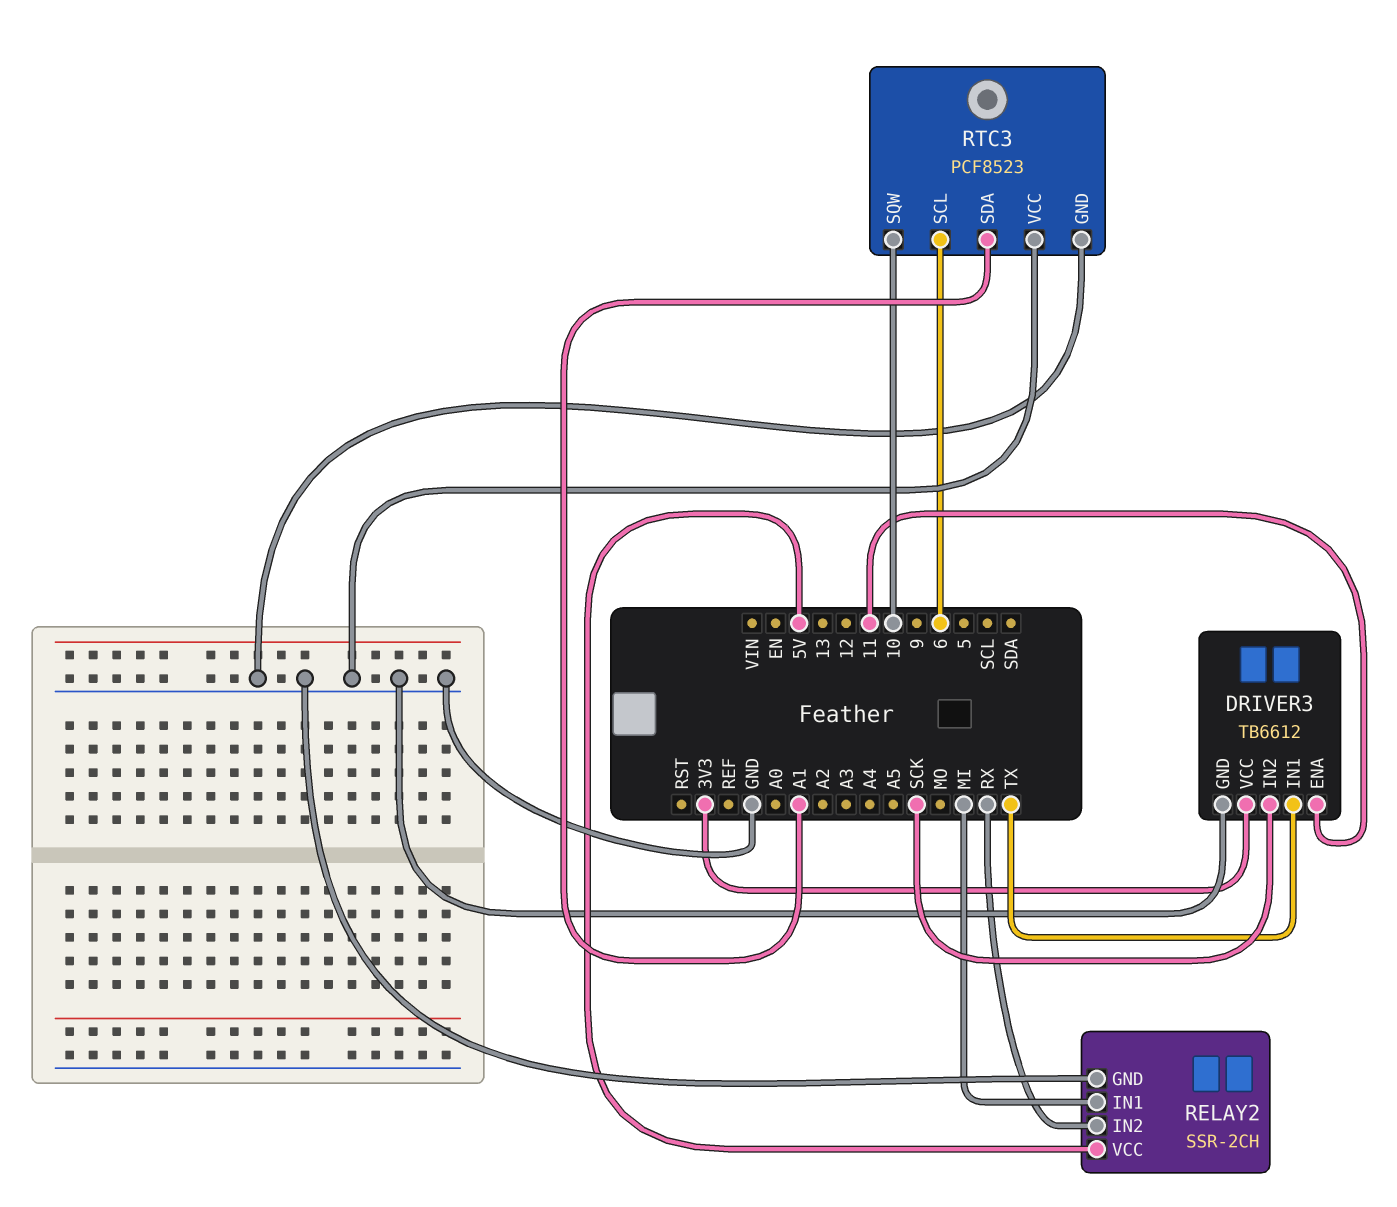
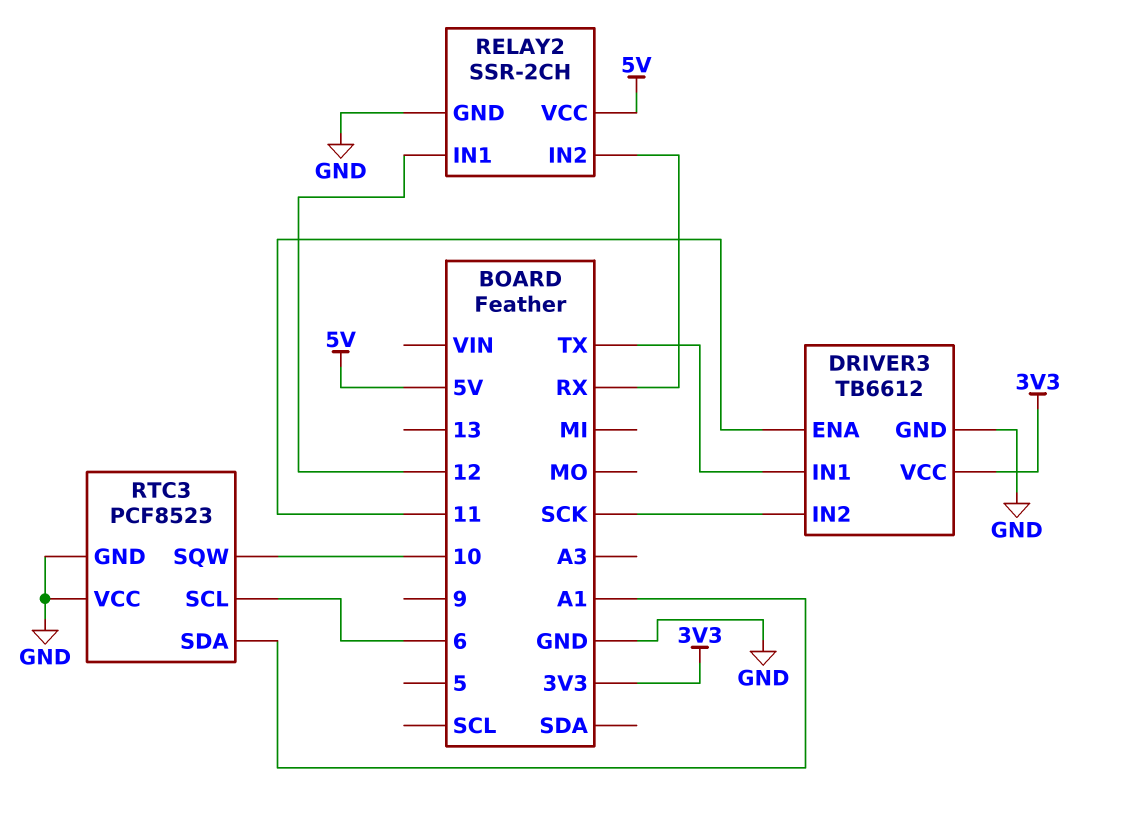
RELAY2 pin IN1: MI -> 12

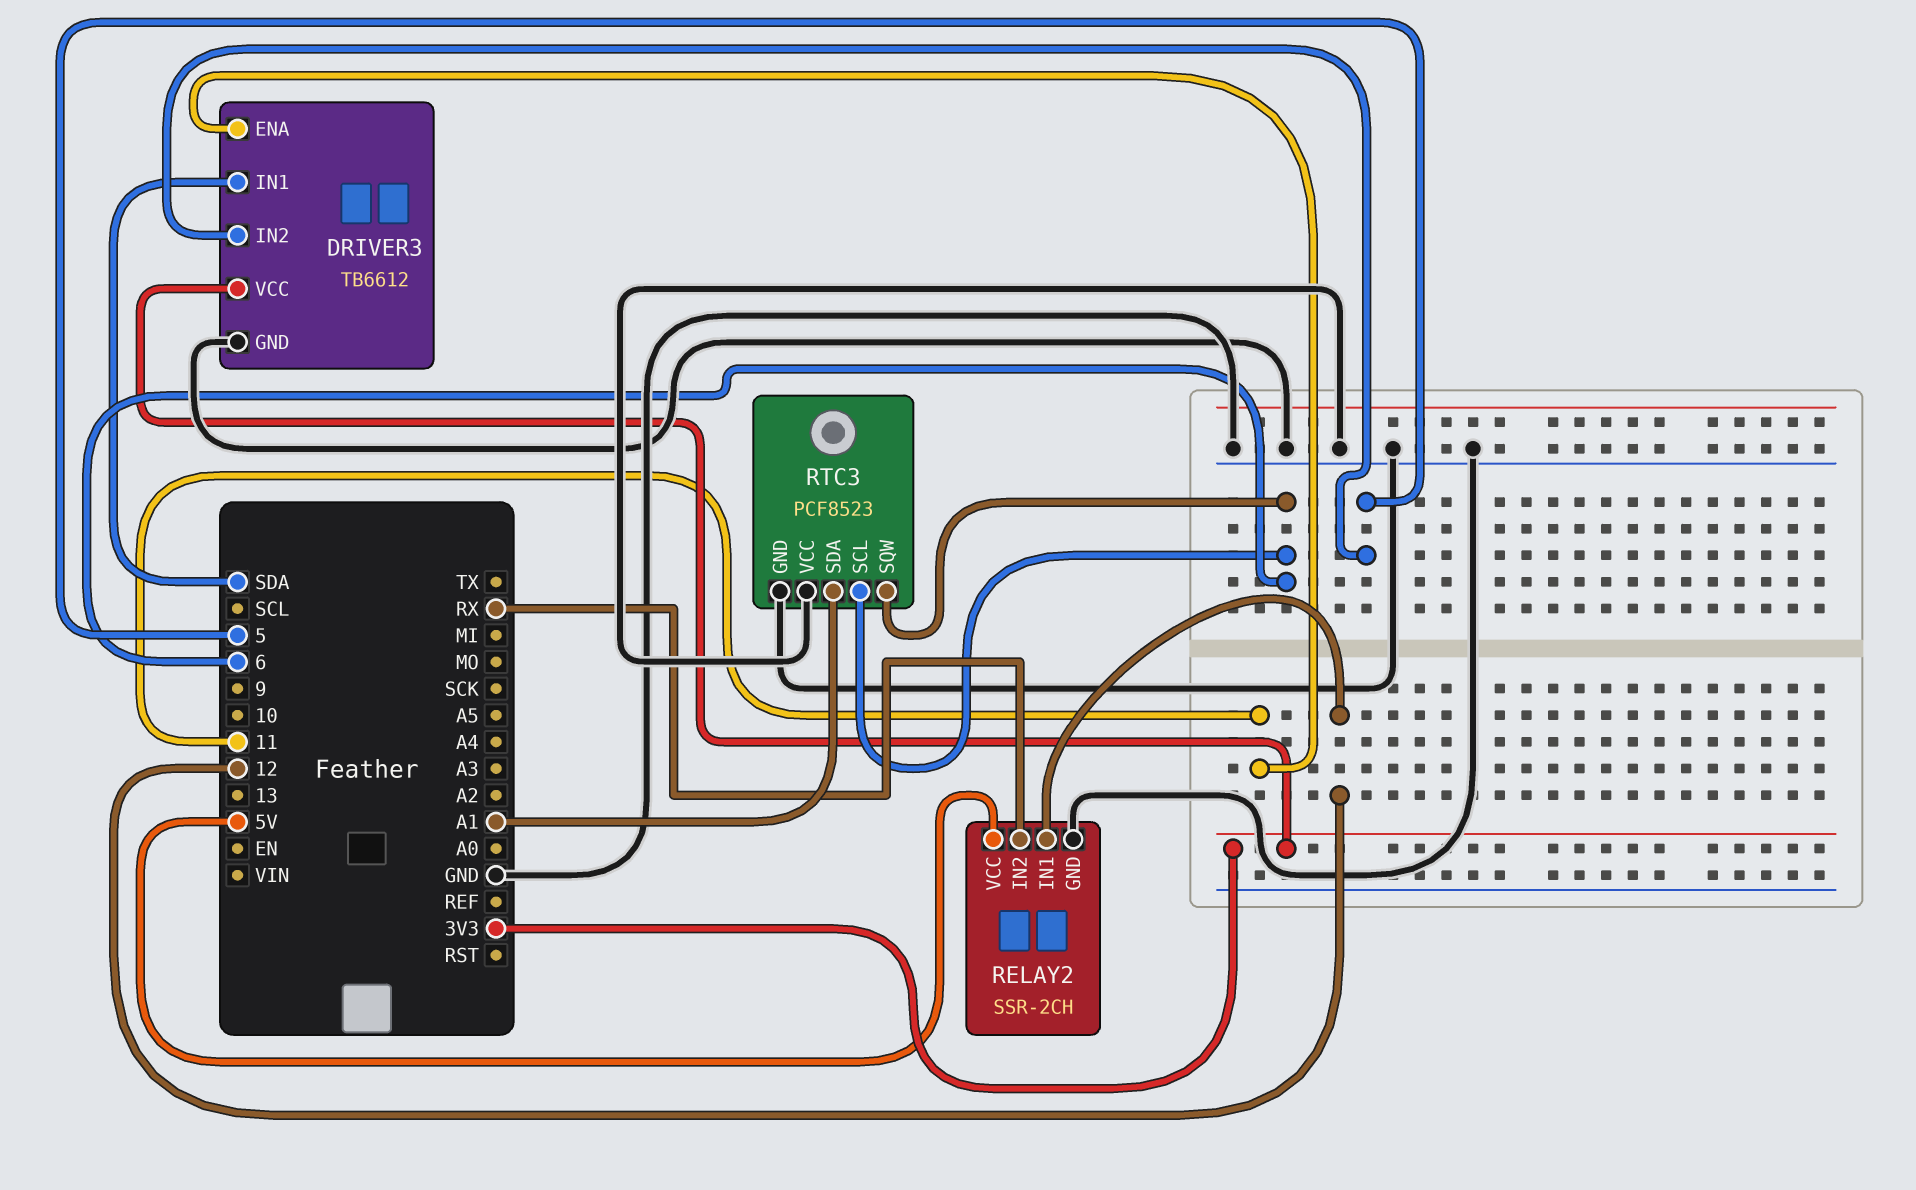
DRIVER3 pin IN1: TX -> SDA
DRIVER3 pin IN2: SCK -> 5
RTC3 pin SQW: 10 -> 6

